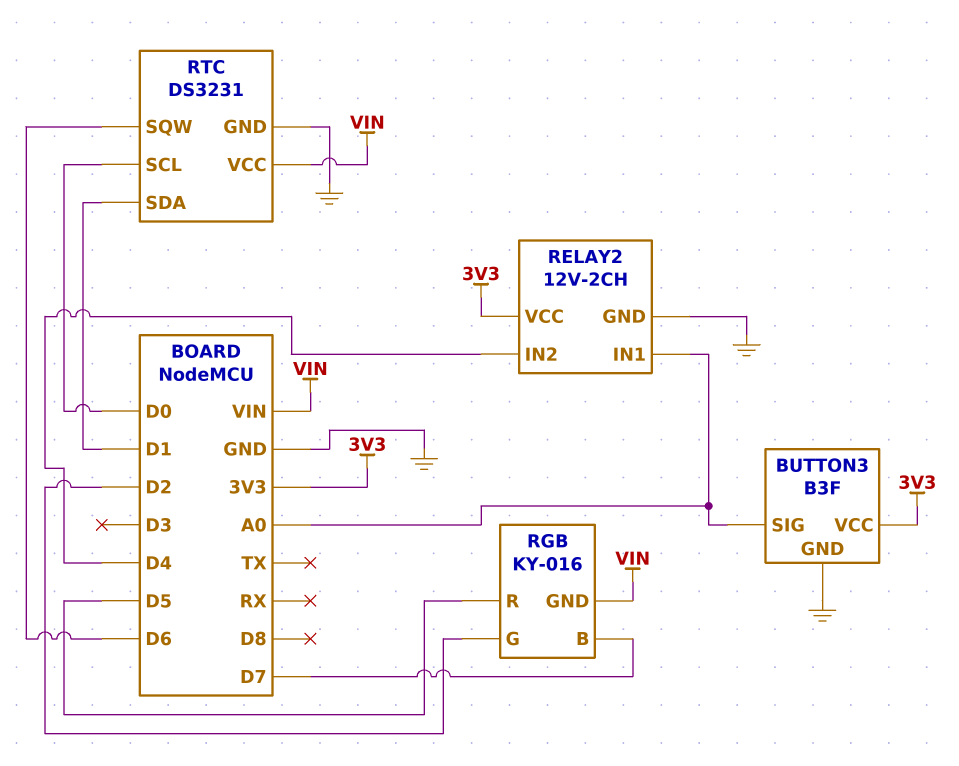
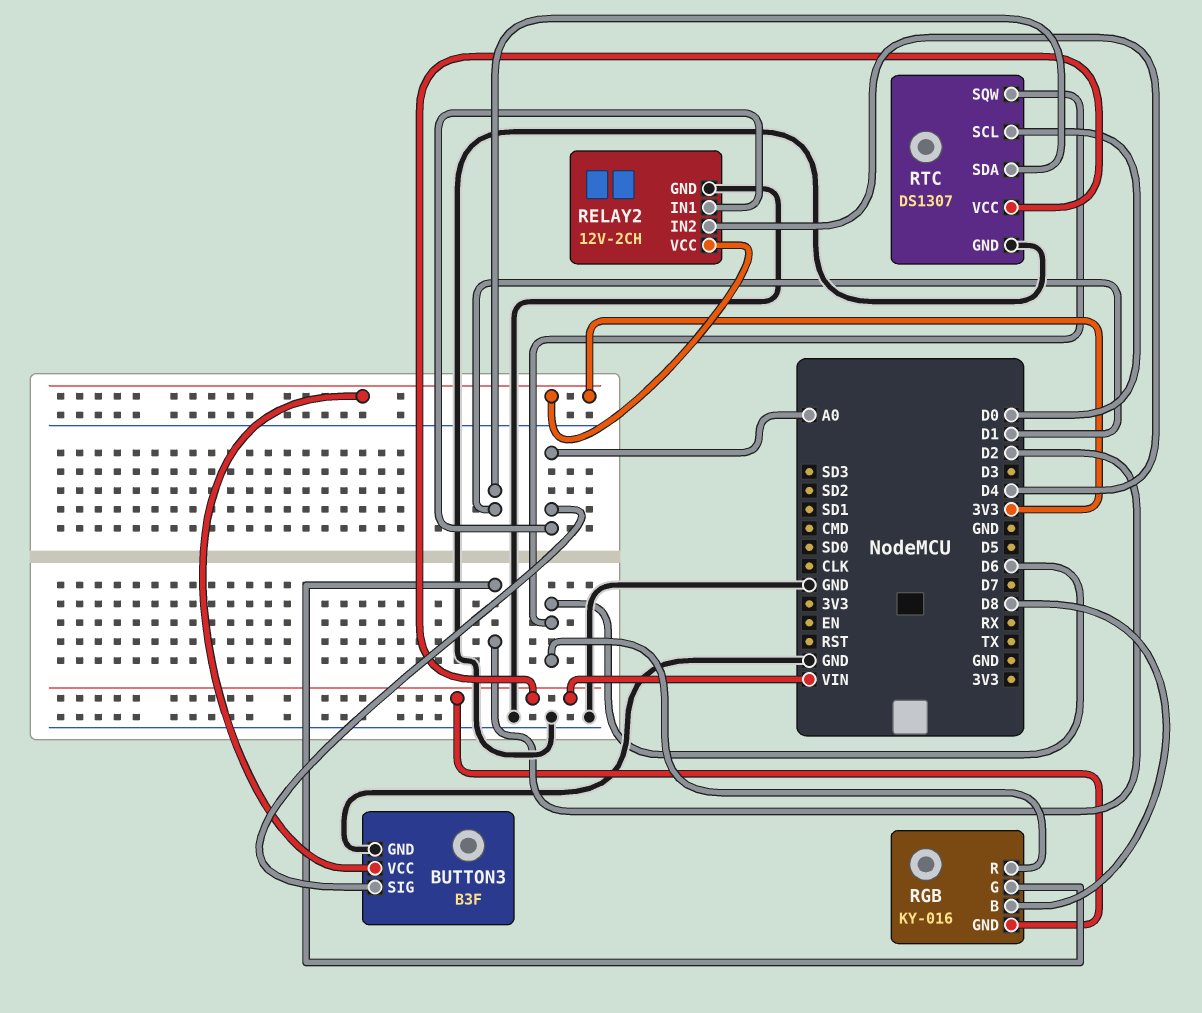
RGB pin B: D7 -> D8
RGB pin R: D5 -> D6
RTC: DS3231 -> DS1307

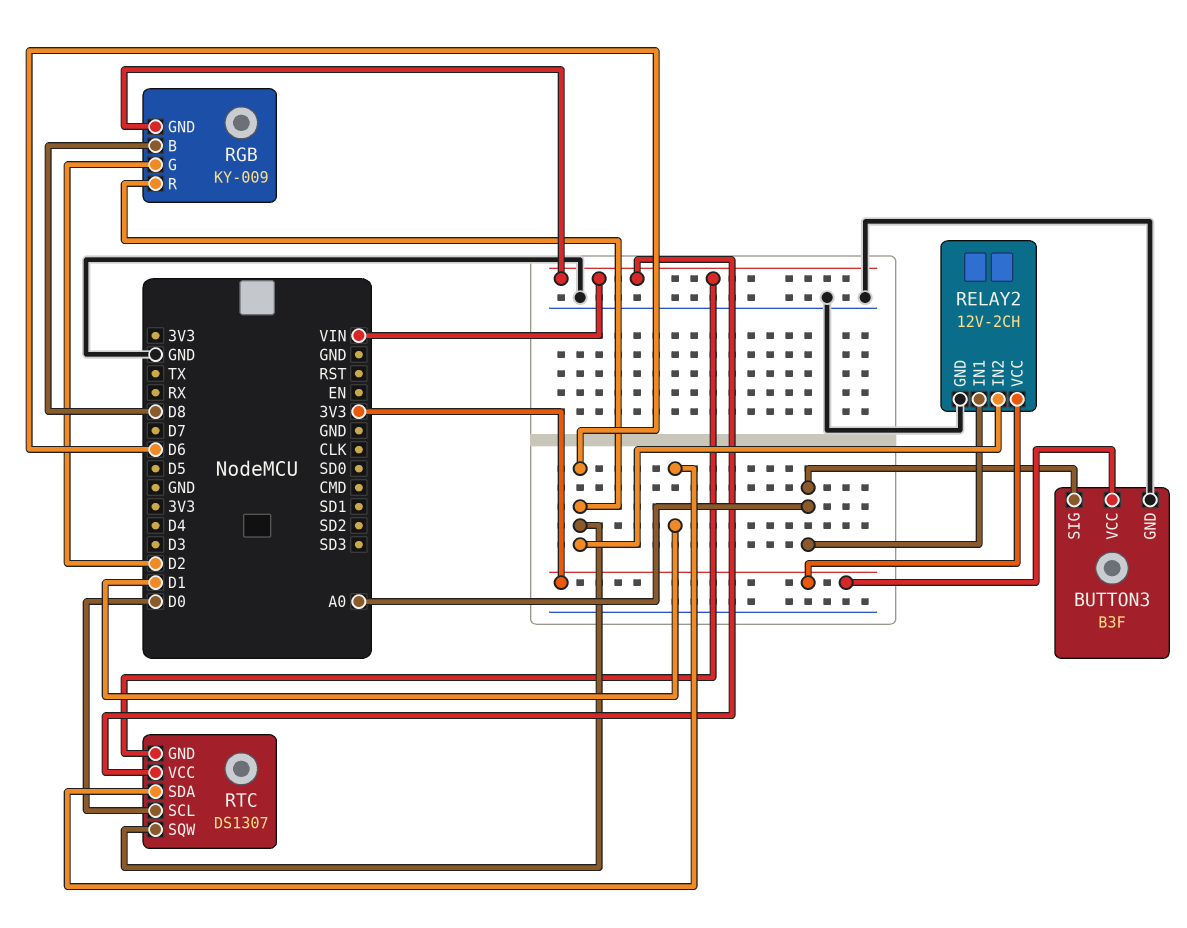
RELAY2 pin IN2: D4 -> D6
RGB: KY-016 -> KY-009
RTC pin GND: GND -> VIN

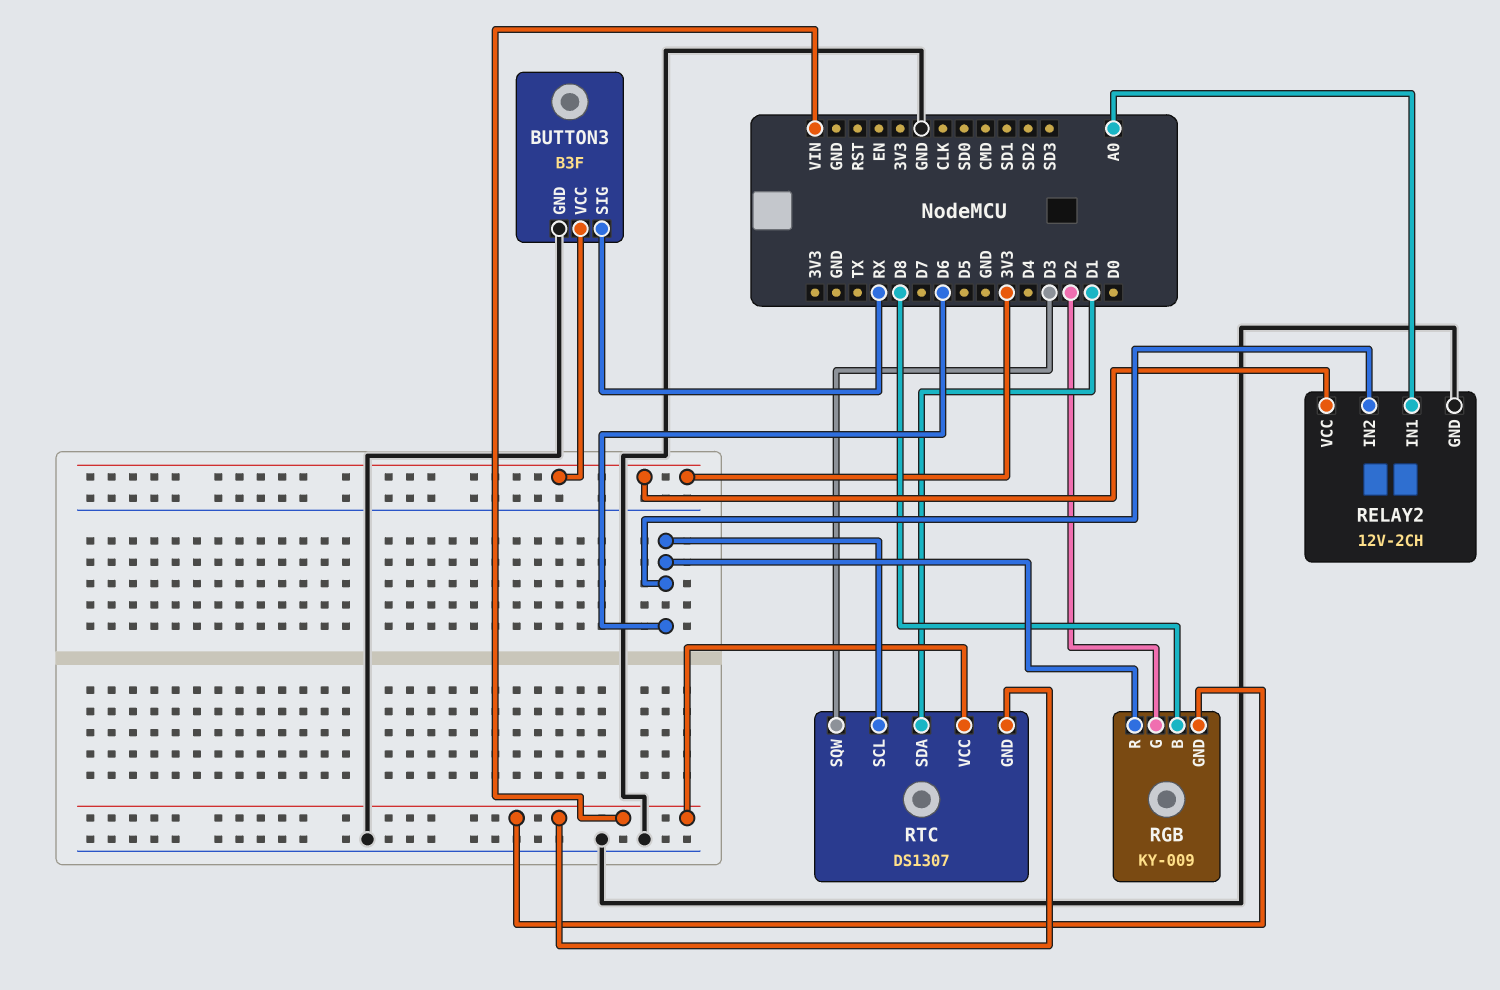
BUTTON3 pin SIG: A0 -> RX
RTC pin SCL: D0 -> D6
RTC pin SQW: D6 -> D3

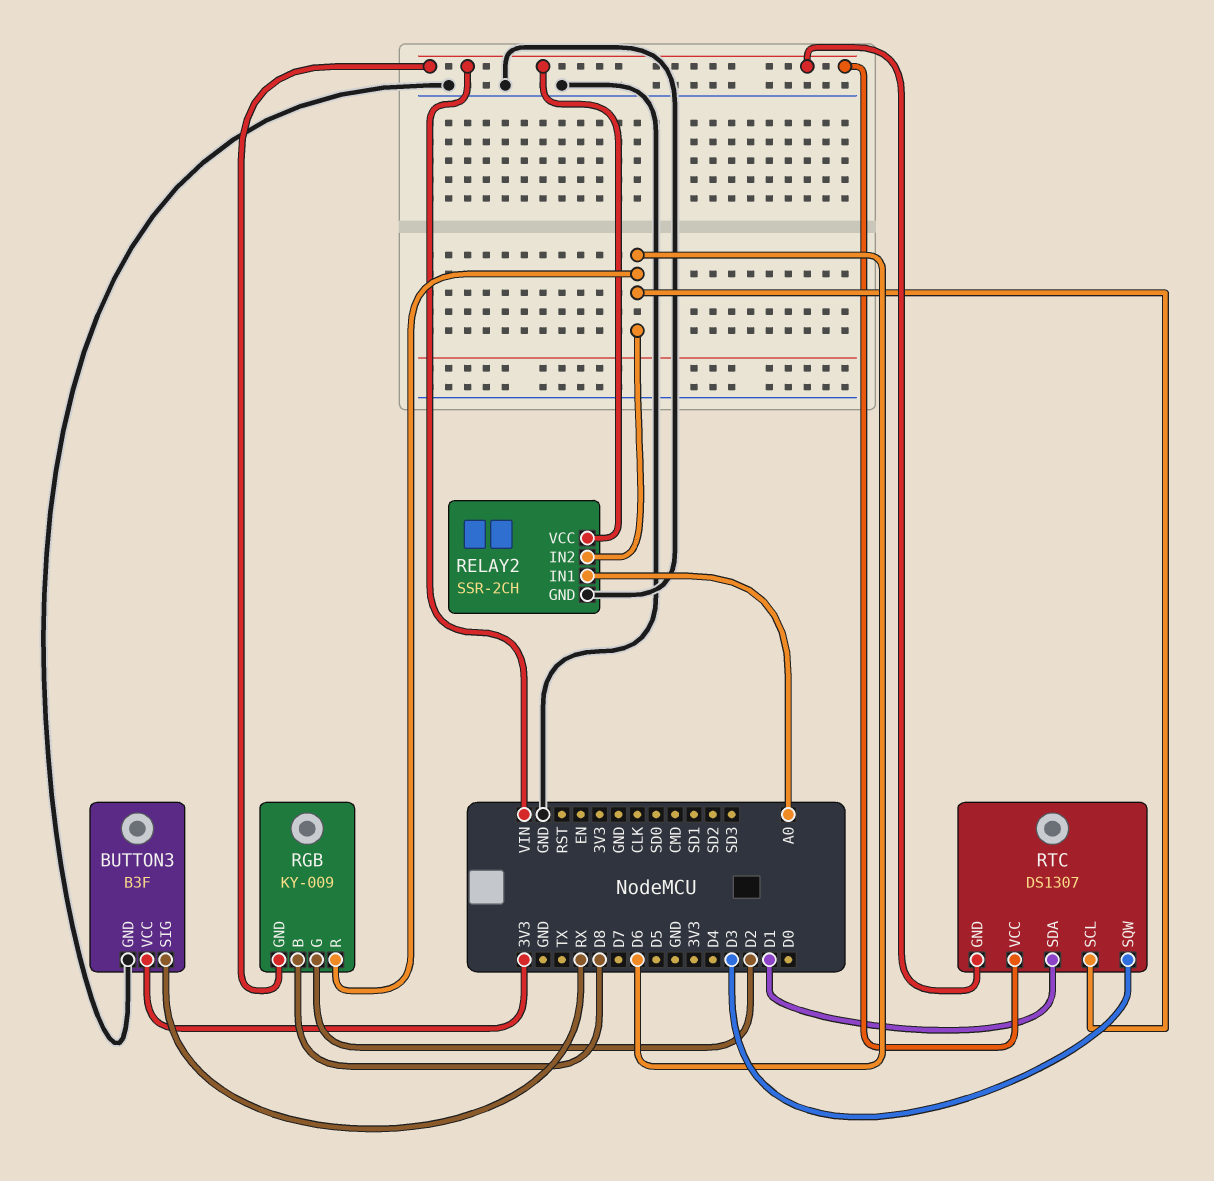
RELAY2: 12V-2CH -> SSR-2CH
RELAY2 pin VCC: 3V3 -> VIN

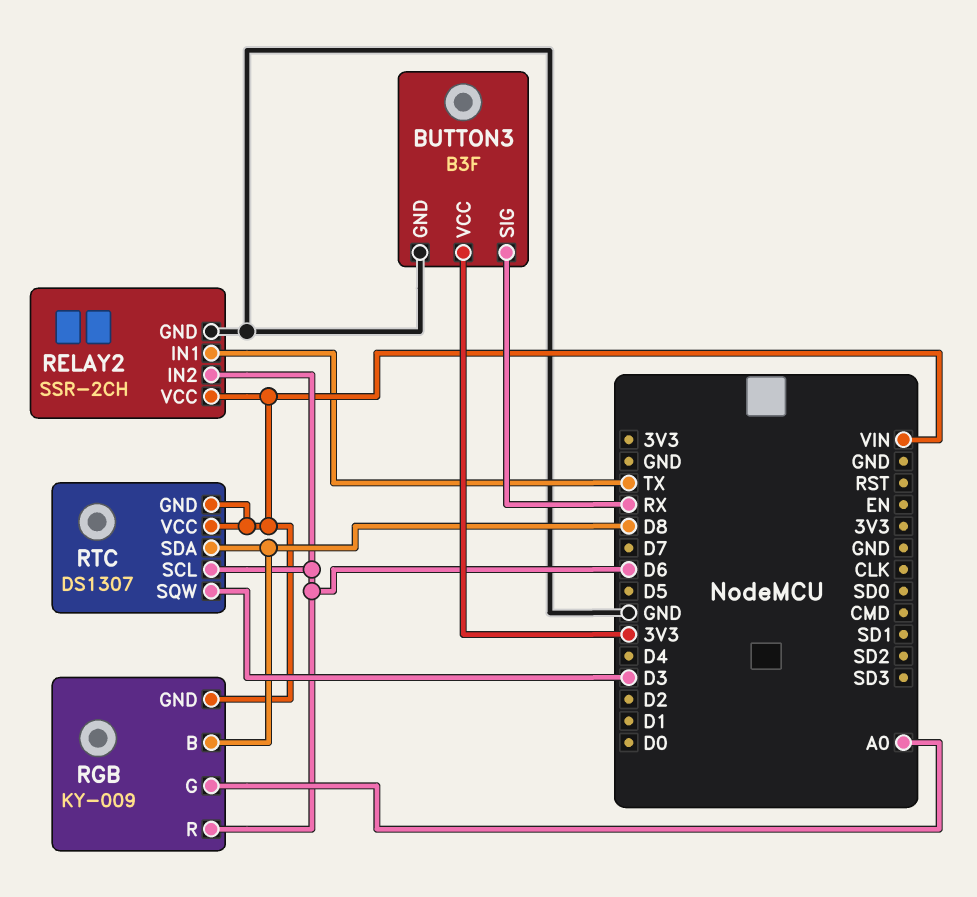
RELAY2 pin IN1: A0 -> TX
RGB pin G: D2 -> A0
RTC pin SDA: D1 -> D8

